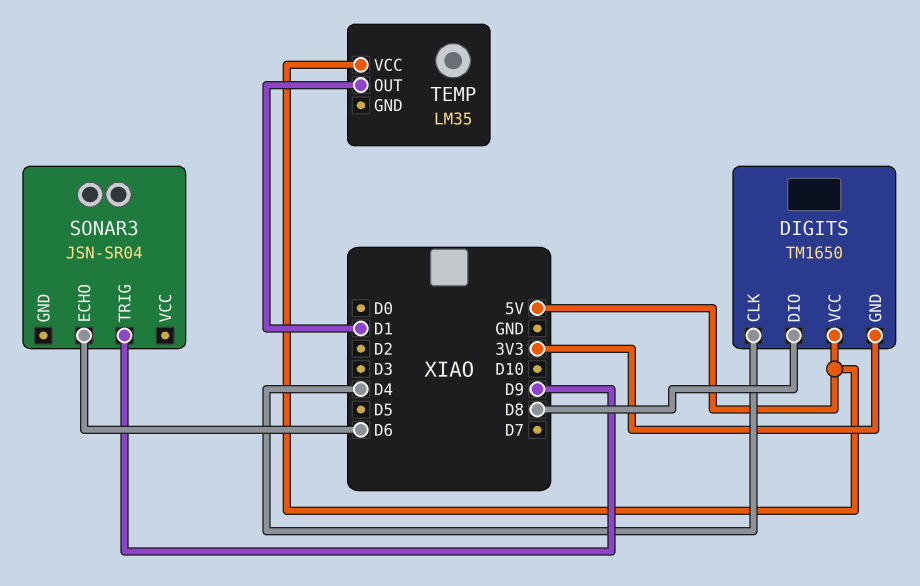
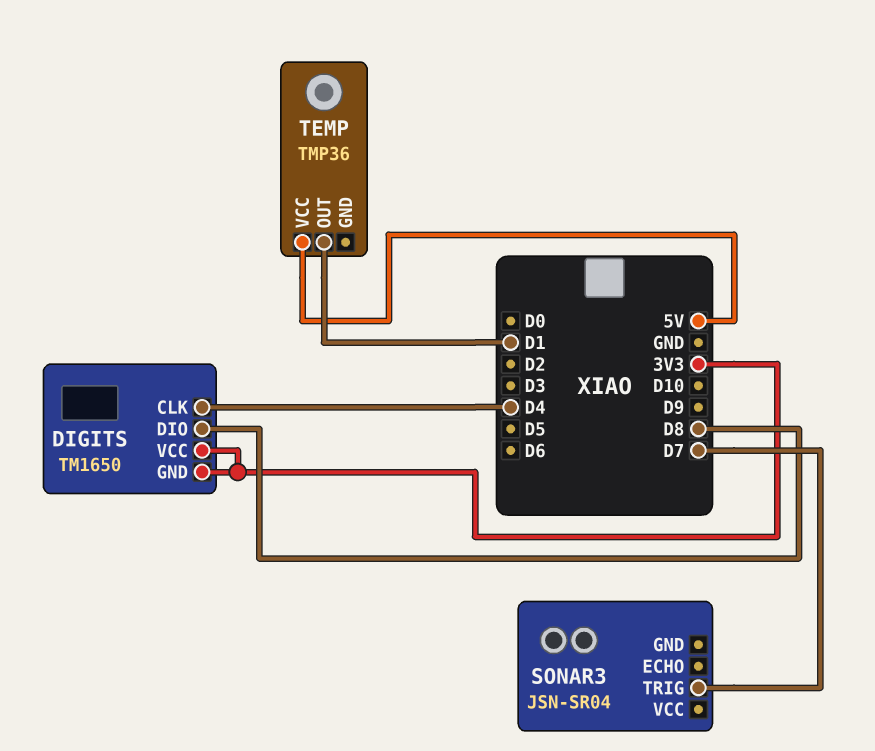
DIGITS pin VCC: 5V -> 3V3
SONAR3 pin ECHO: D6 -> none
SONAR3 pin TRIG: D9 -> D7
TEMP: LM35 -> TMP36

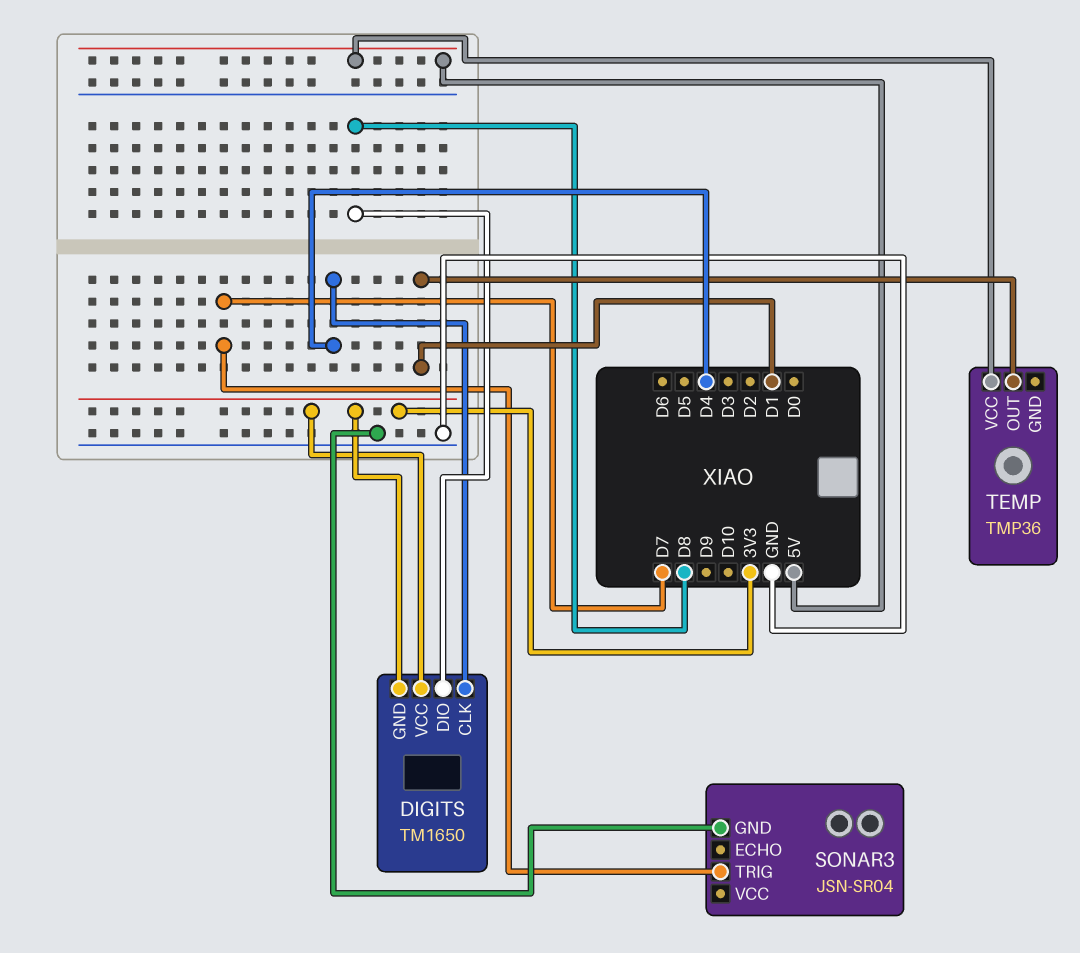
SONAR3 pin GND: none -> GND

